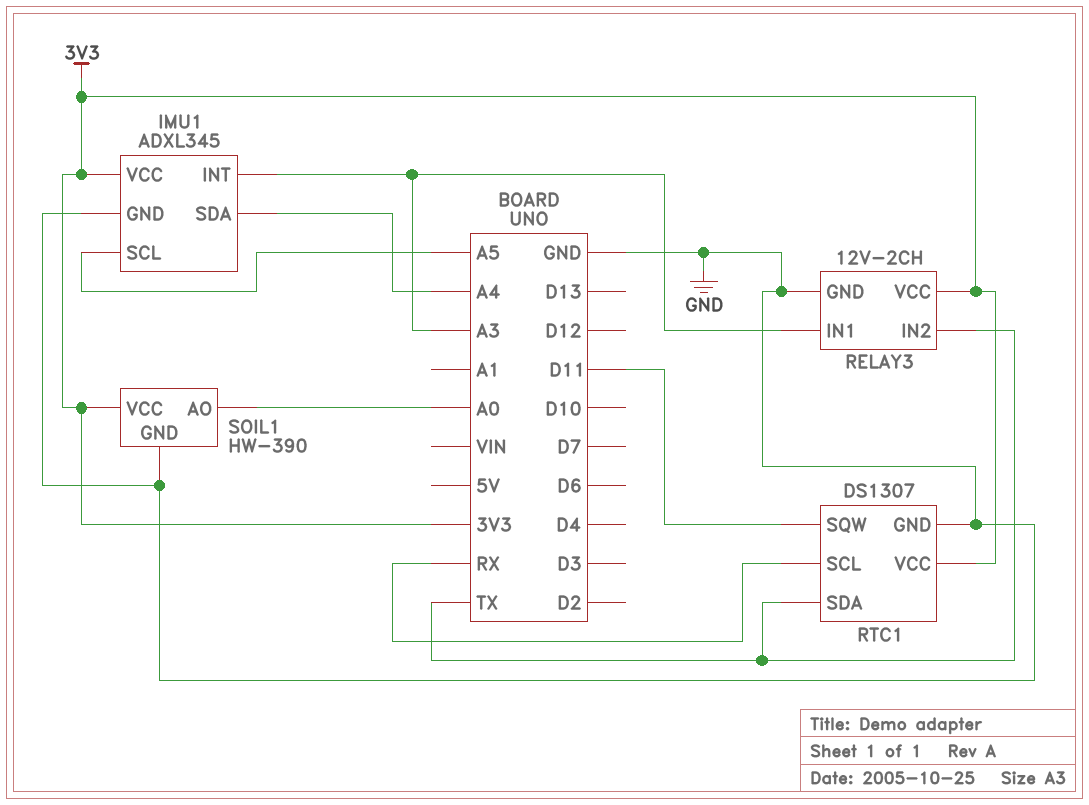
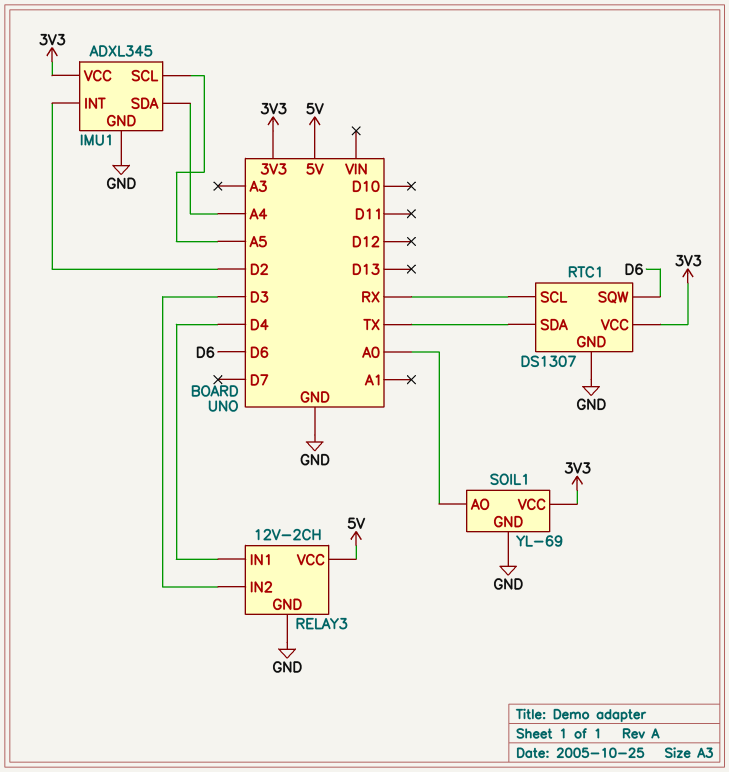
IMU1 pin INT: A3 -> D2
RELAY3 pin IN1: A3 -> D4
RELAY3 pin IN2: TX -> D3
RELAY3 pin VCC: 3V3 -> 5V
RTC1 pin SQW: D11 -> D6
SOIL1: HW-390 -> YL-69

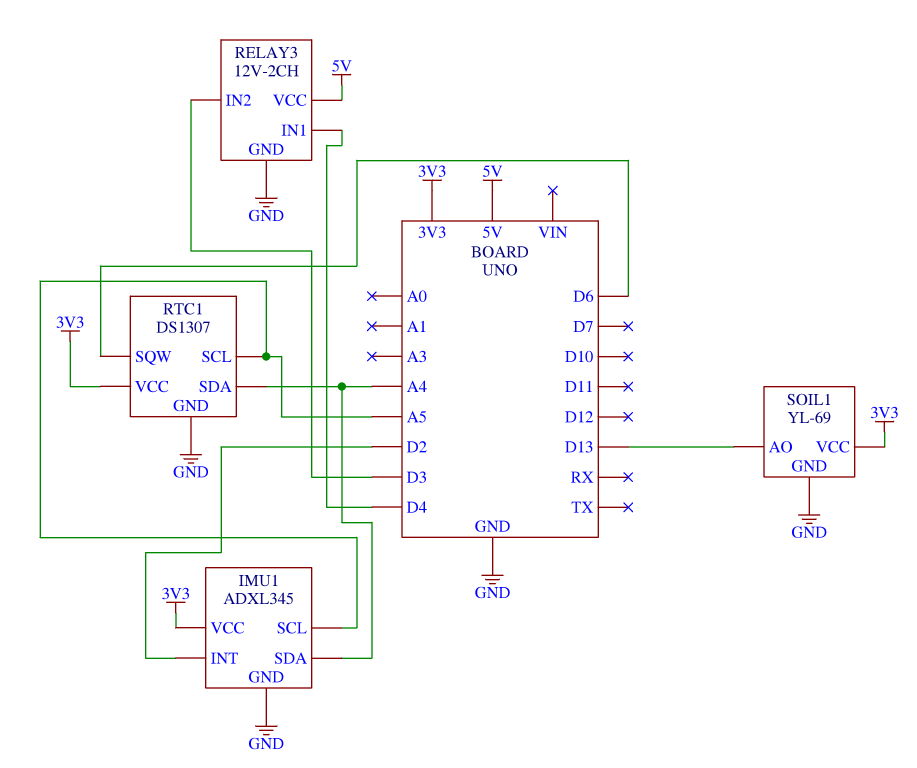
RTC1 pin SCL: RX -> A5
RTC1 pin SDA: TX -> A4
SOIL1 pin AO: A0 -> D13

